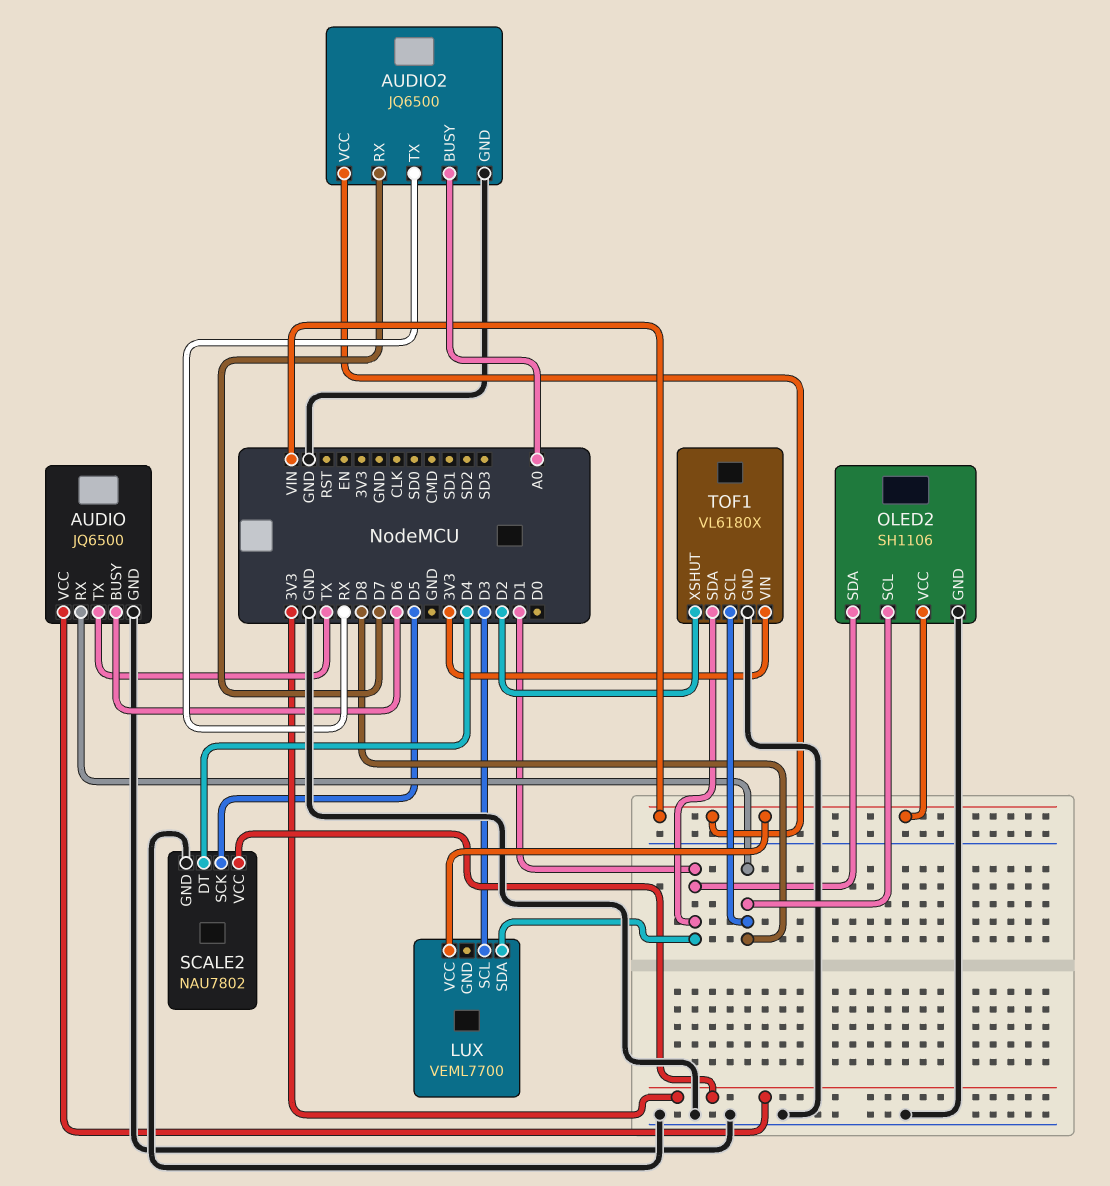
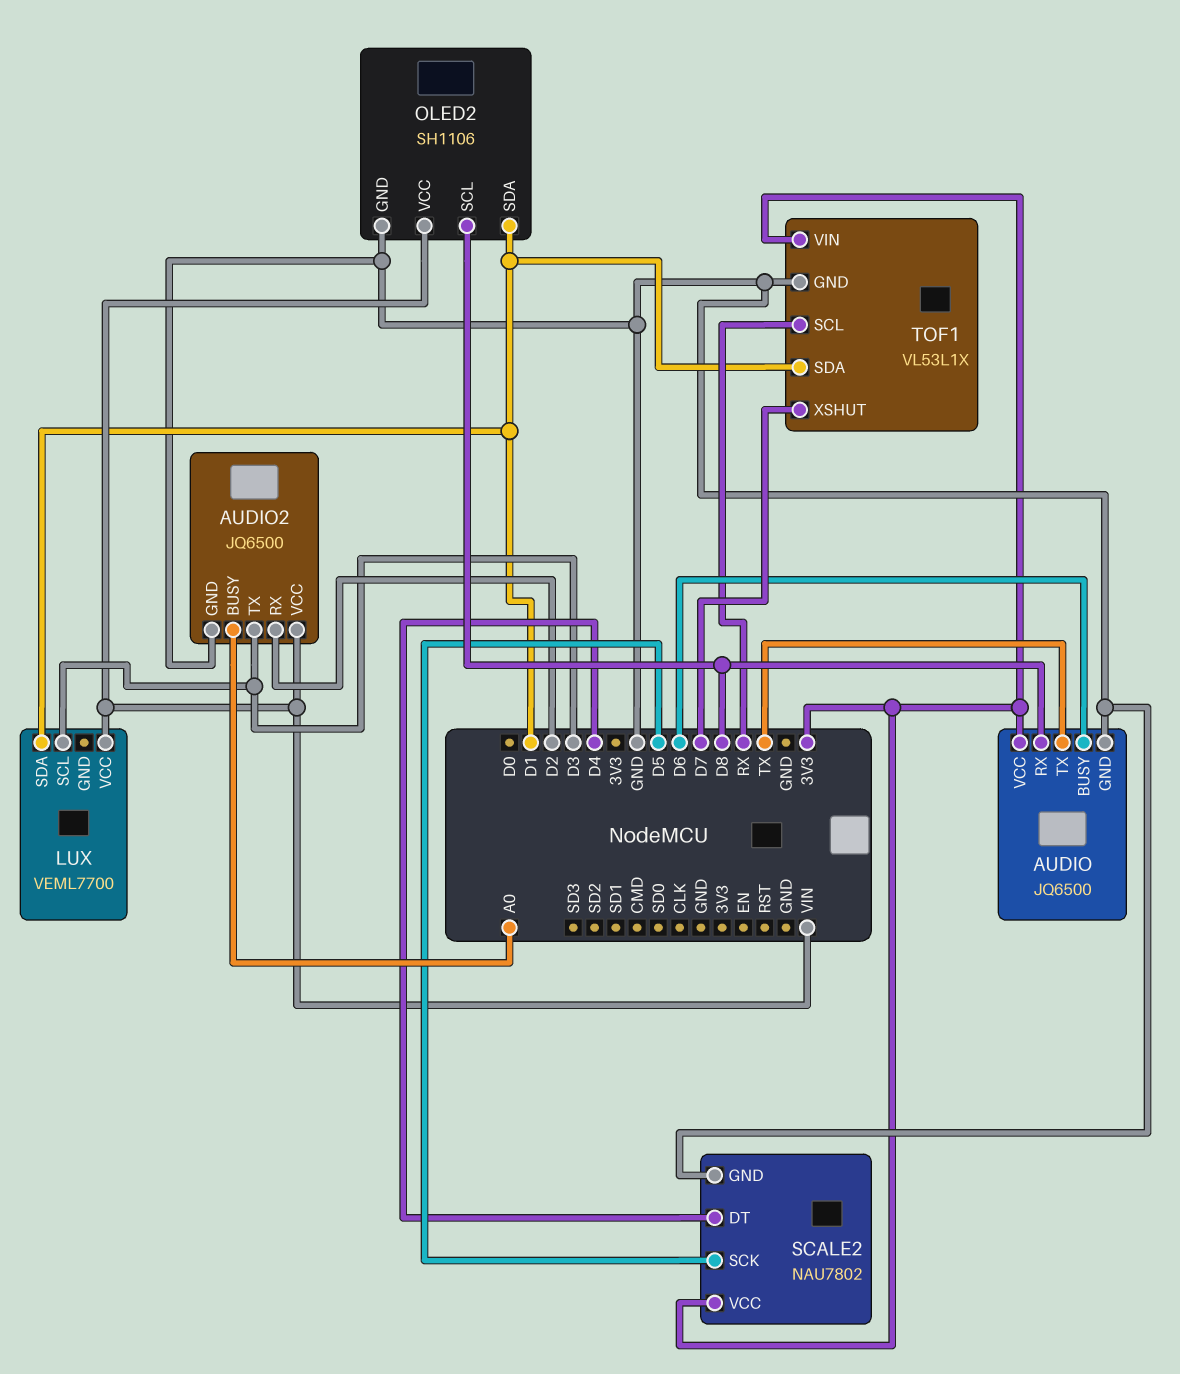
AUDIO2 pin RX: D7 -> D2
AUDIO2 pin TX: RX -> D3
TOF1: VL6180X -> VL53L1X
TOF1 pin SCL: D8 -> RX
TOF1 pin XSHUT: D2 -> D7

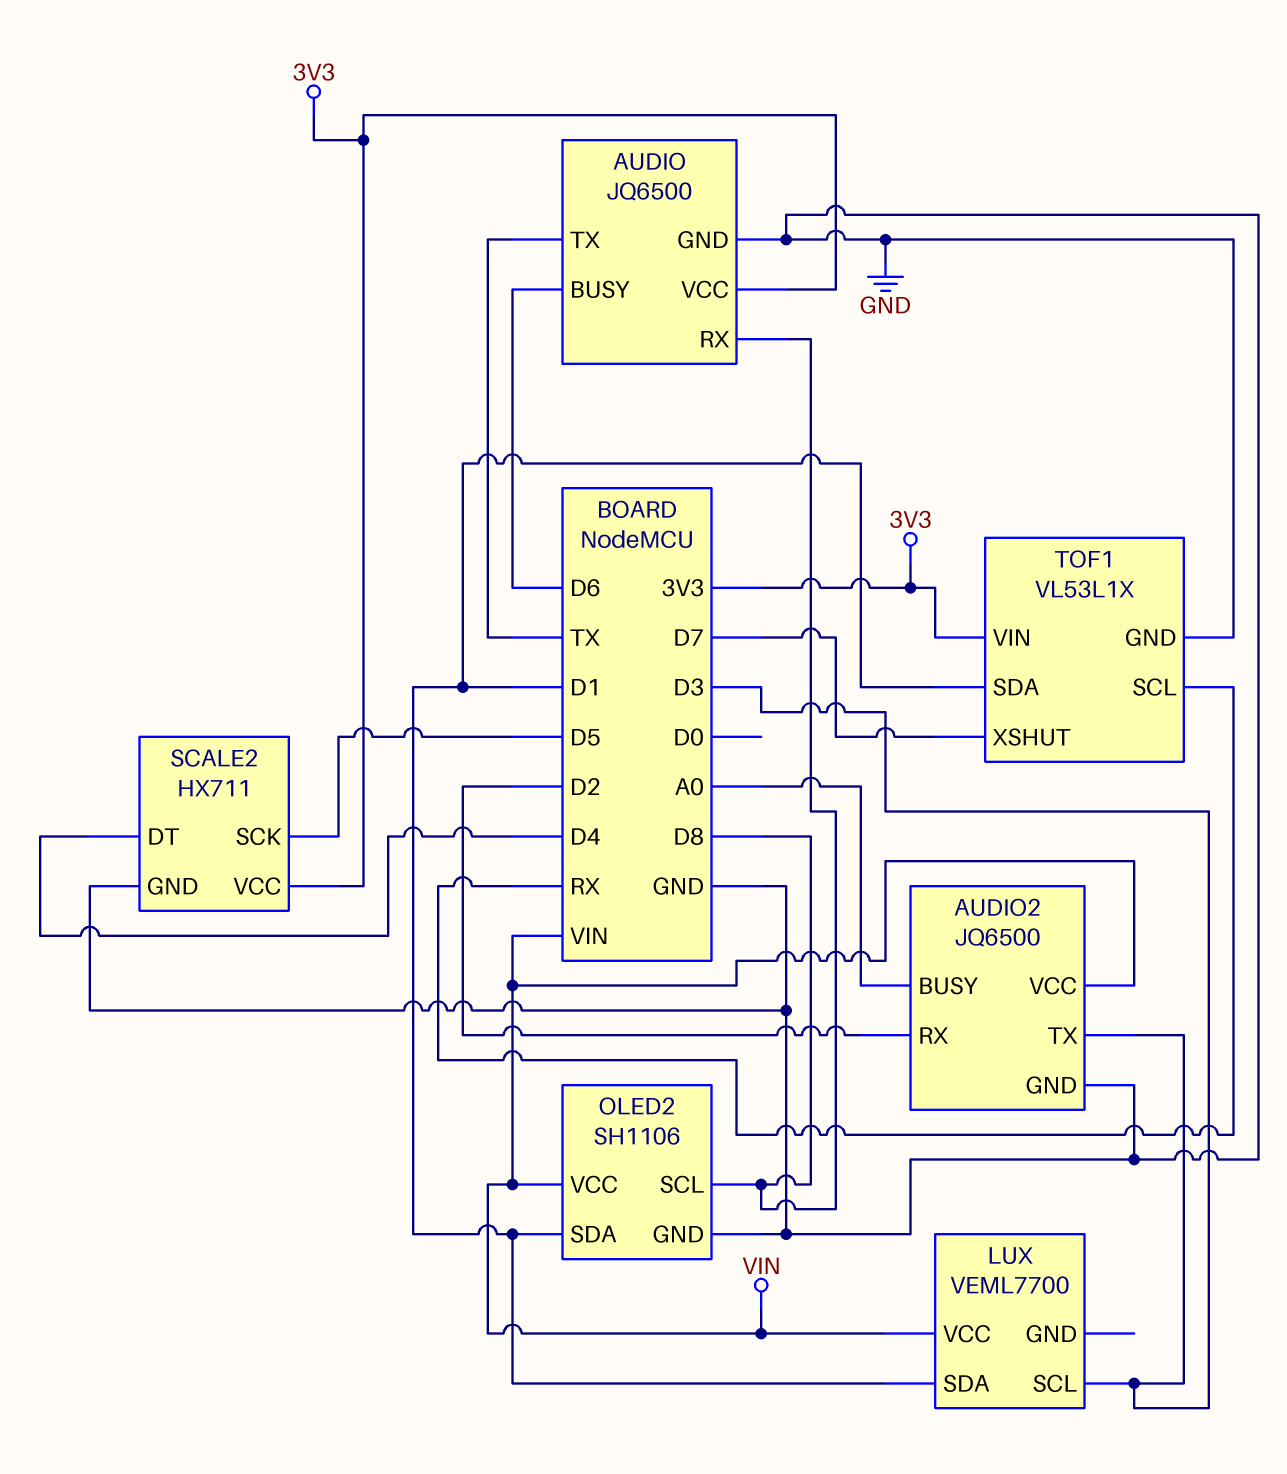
SCALE2: NAU7802 -> HX711

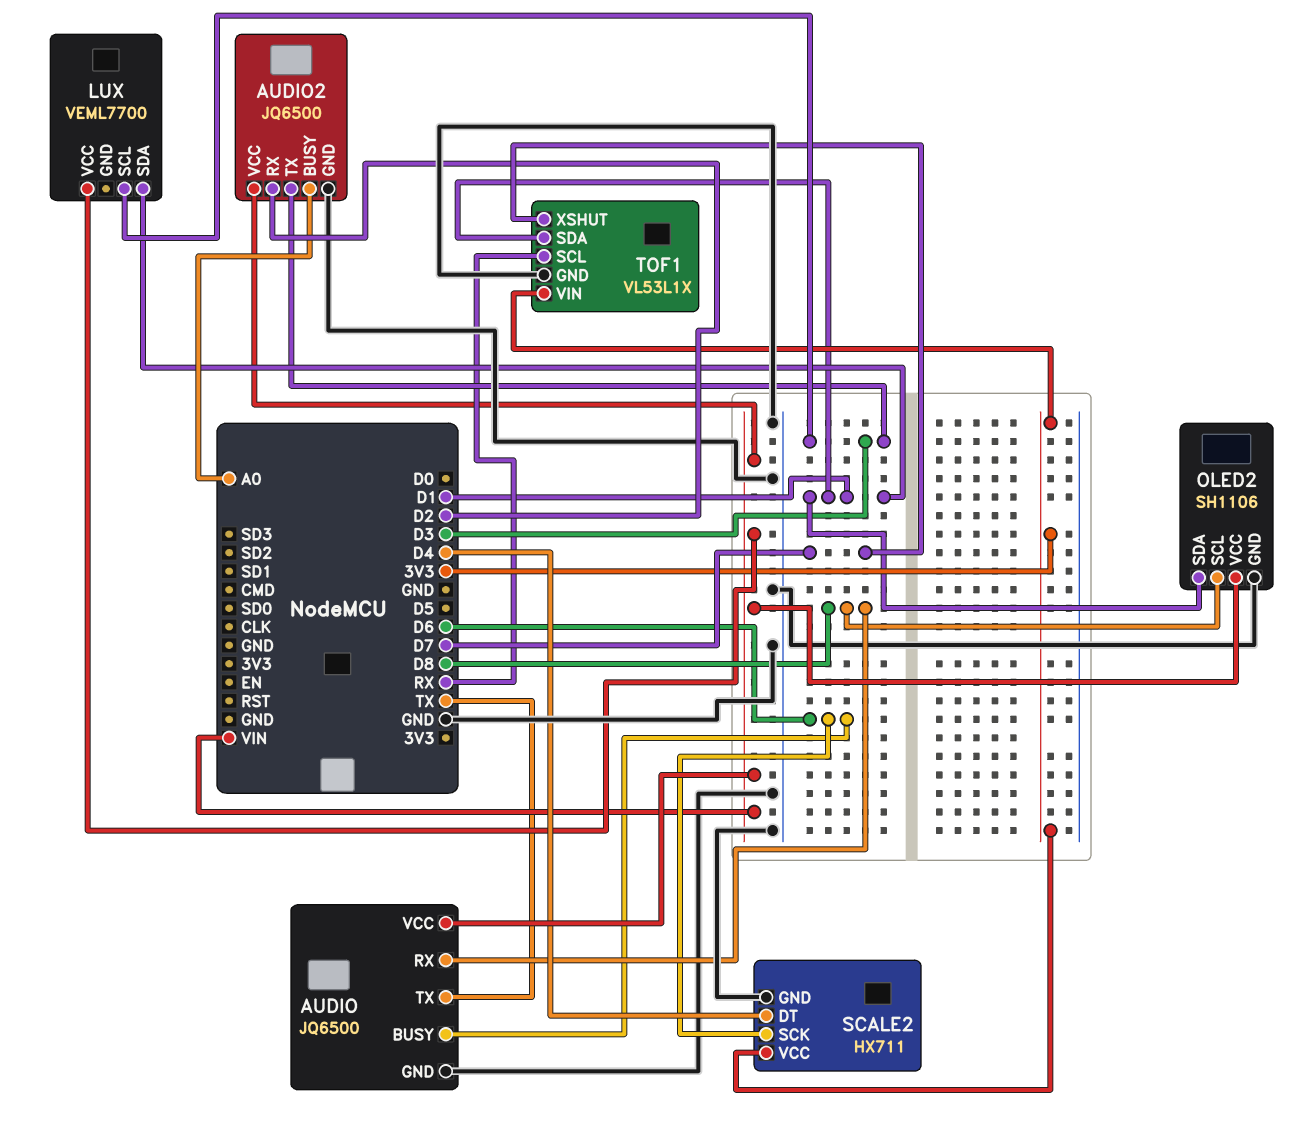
AUDIO pin VCC: 3V3 -> VIN
SCALE2 pin SCK: D5 -> D6

